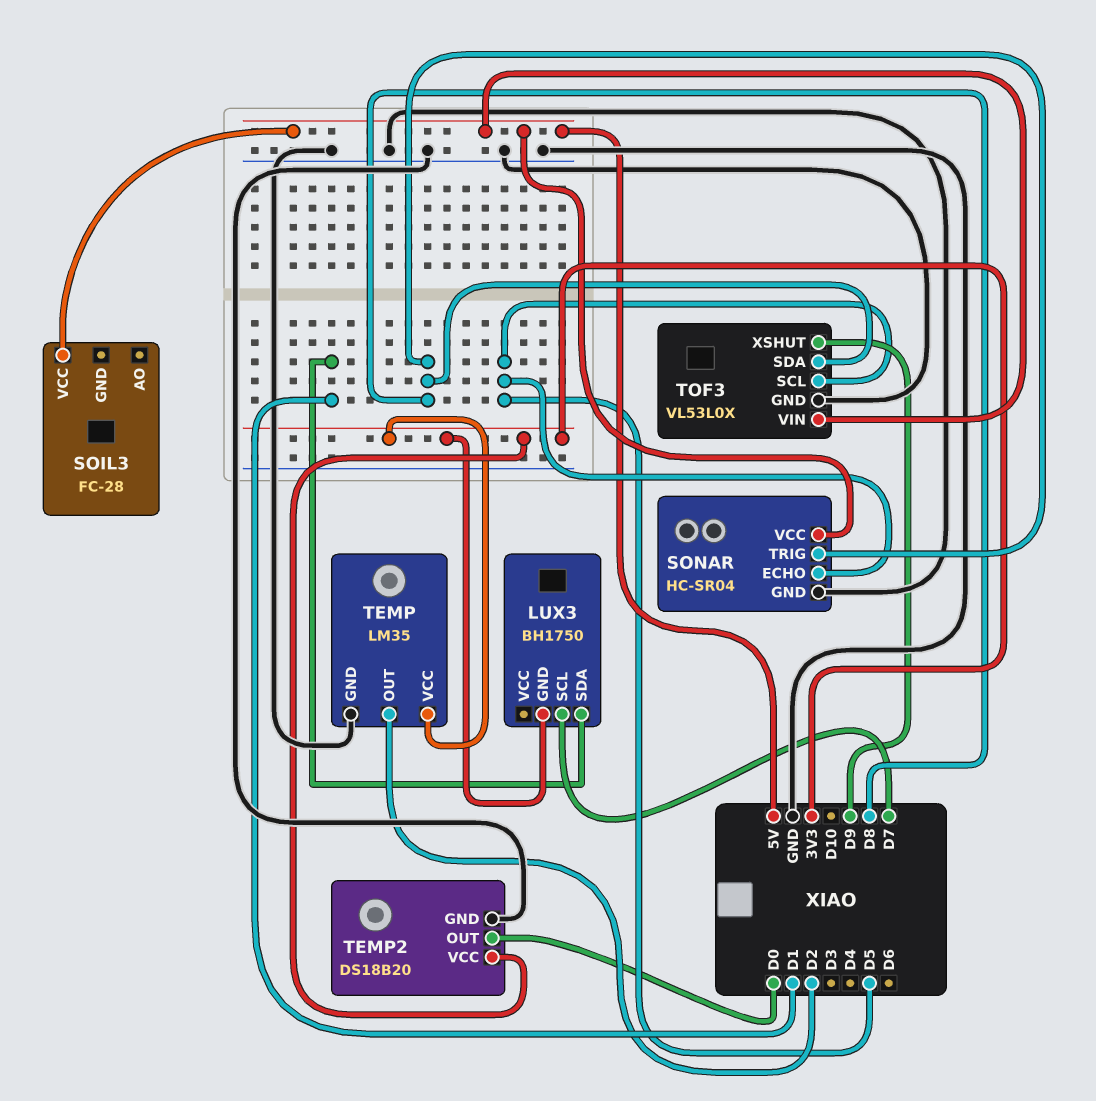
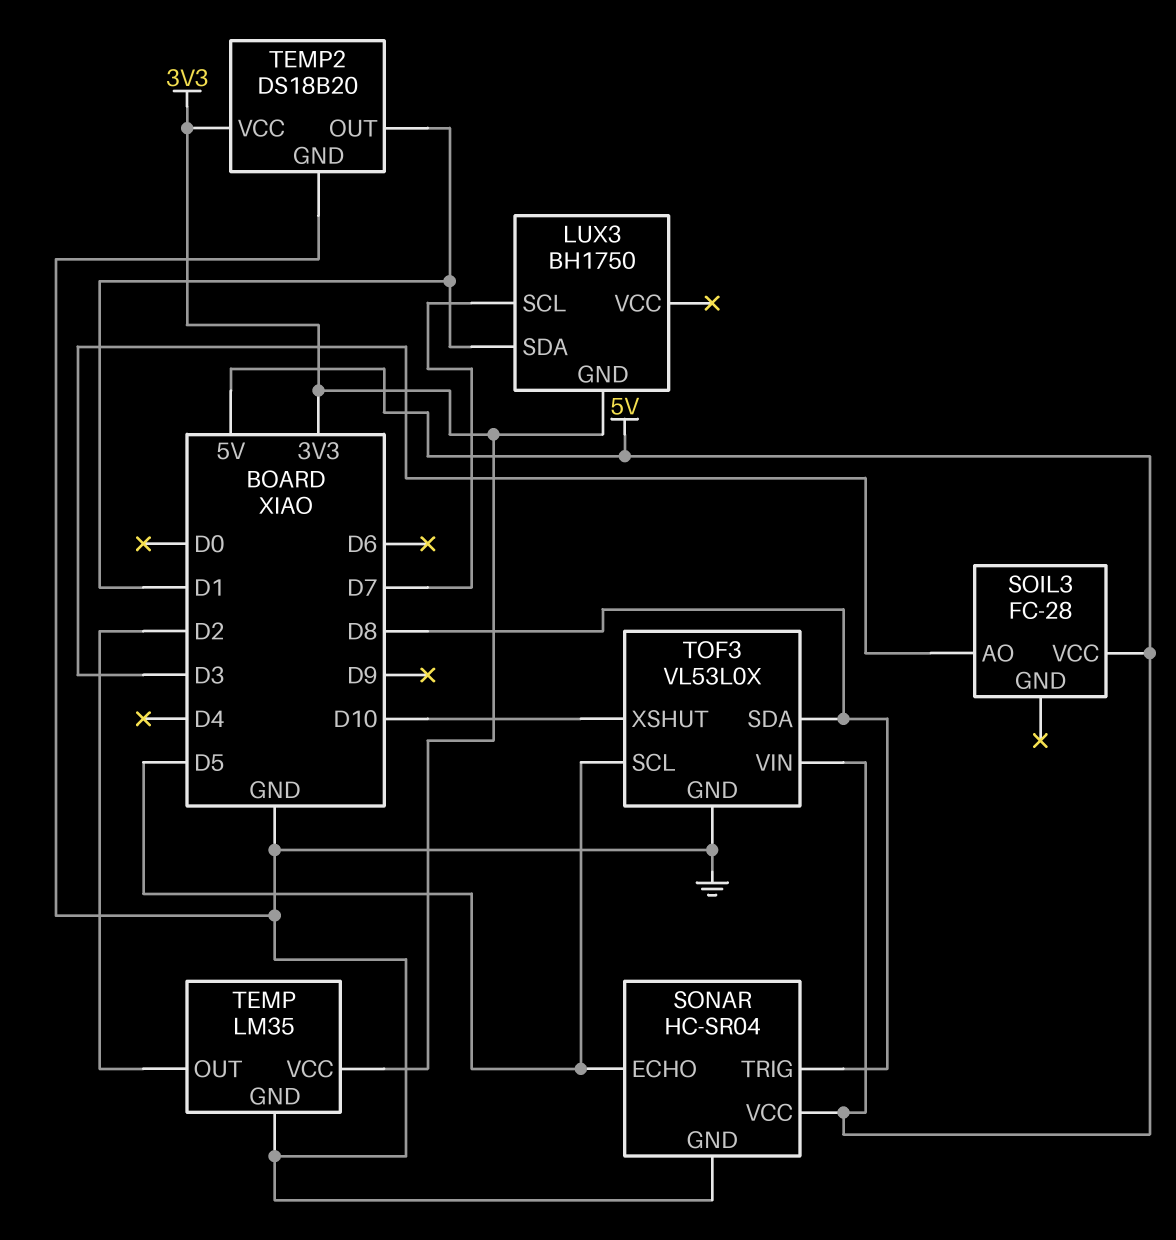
SOIL3 pin AO: none -> D3
TEMP2 pin OUT: D0 -> D1
TOF3 pin XSHUT: D9 -> D10

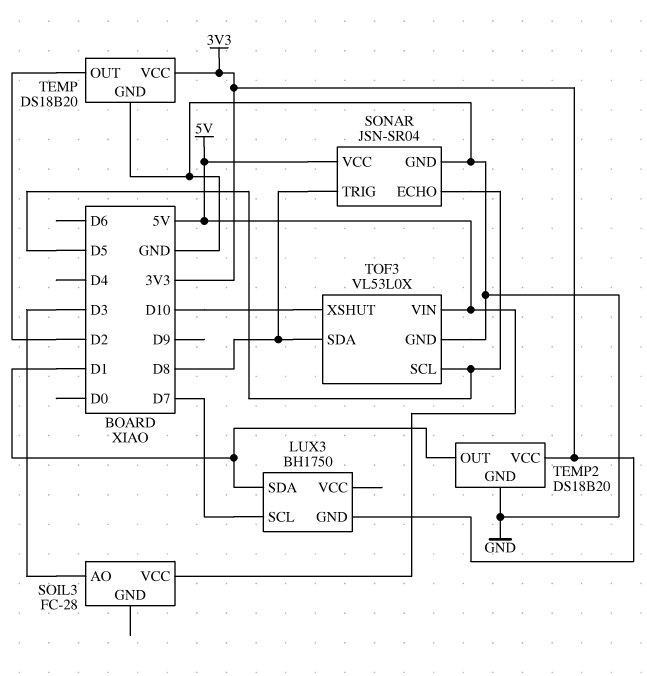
SONAR: HC-SR04 -> JSN-SR04
TEMP: LM35 -> DS18B20

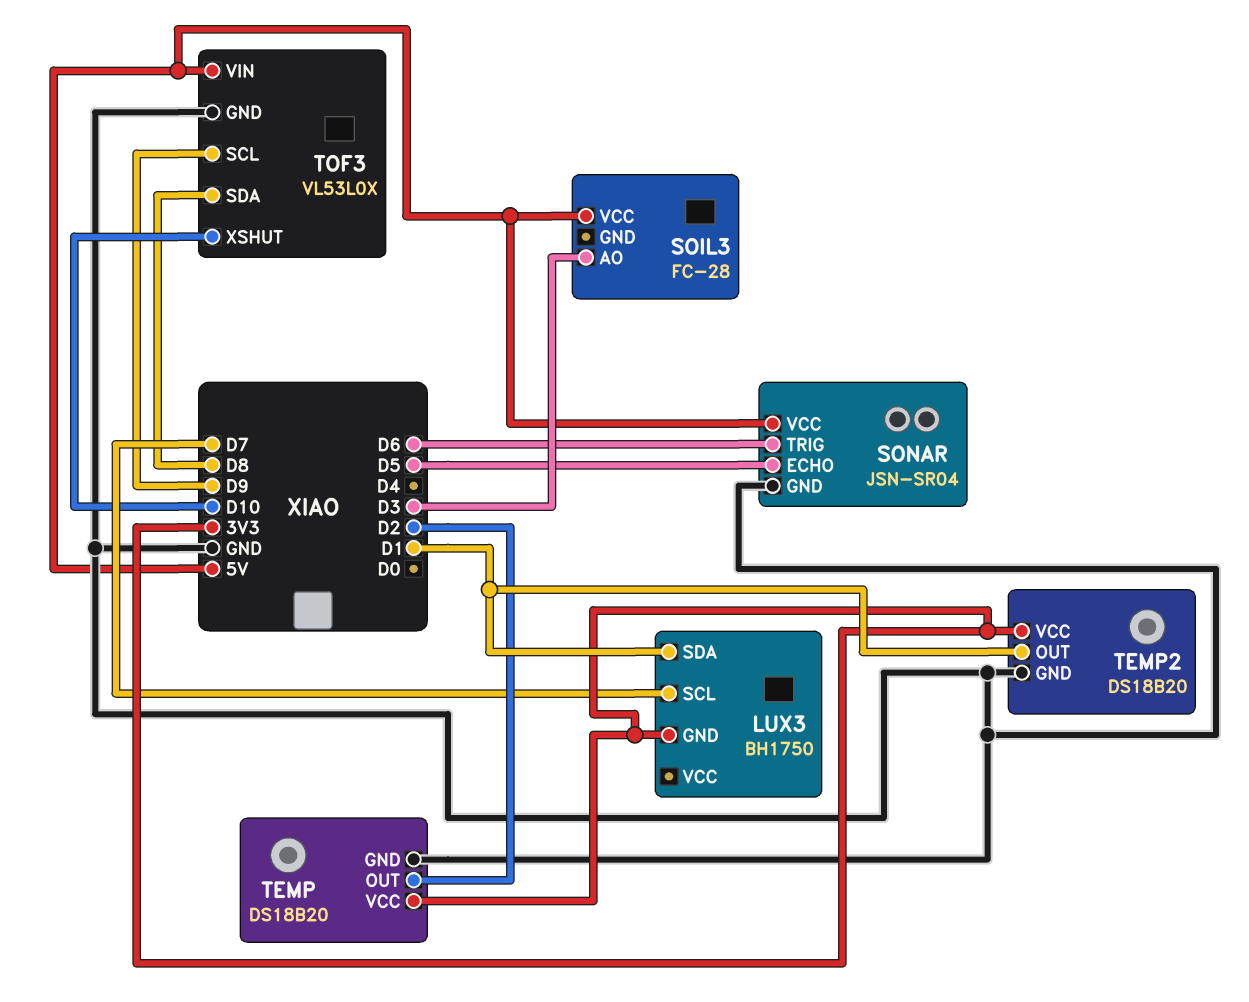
SONAR pin TRIG: D8 -> D6
TOF3 pin SCL: D5 -> D9

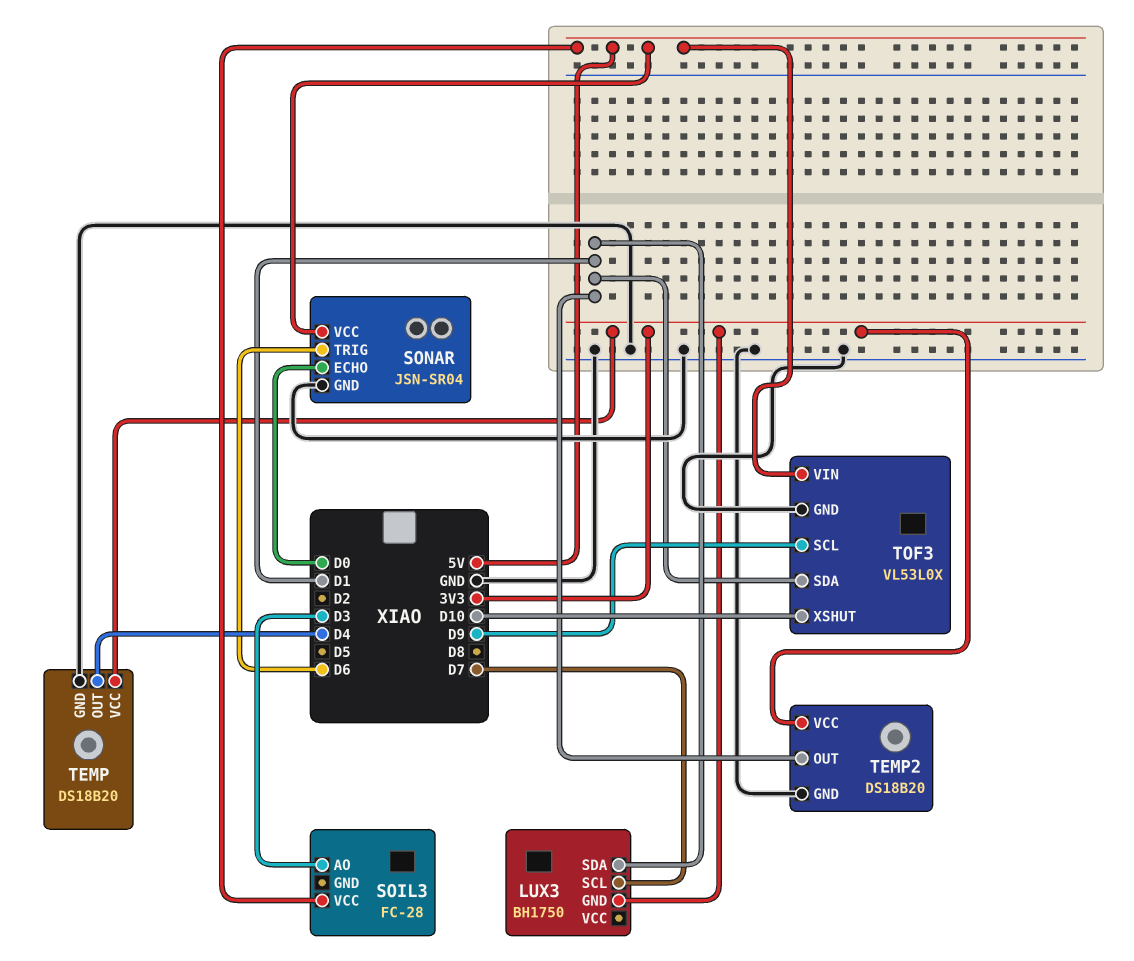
SONAR pin ECHO: D5 -> D0
TEMP pin OUT: D2 -> D4
TOF3 pin SDA: D8 -> D1

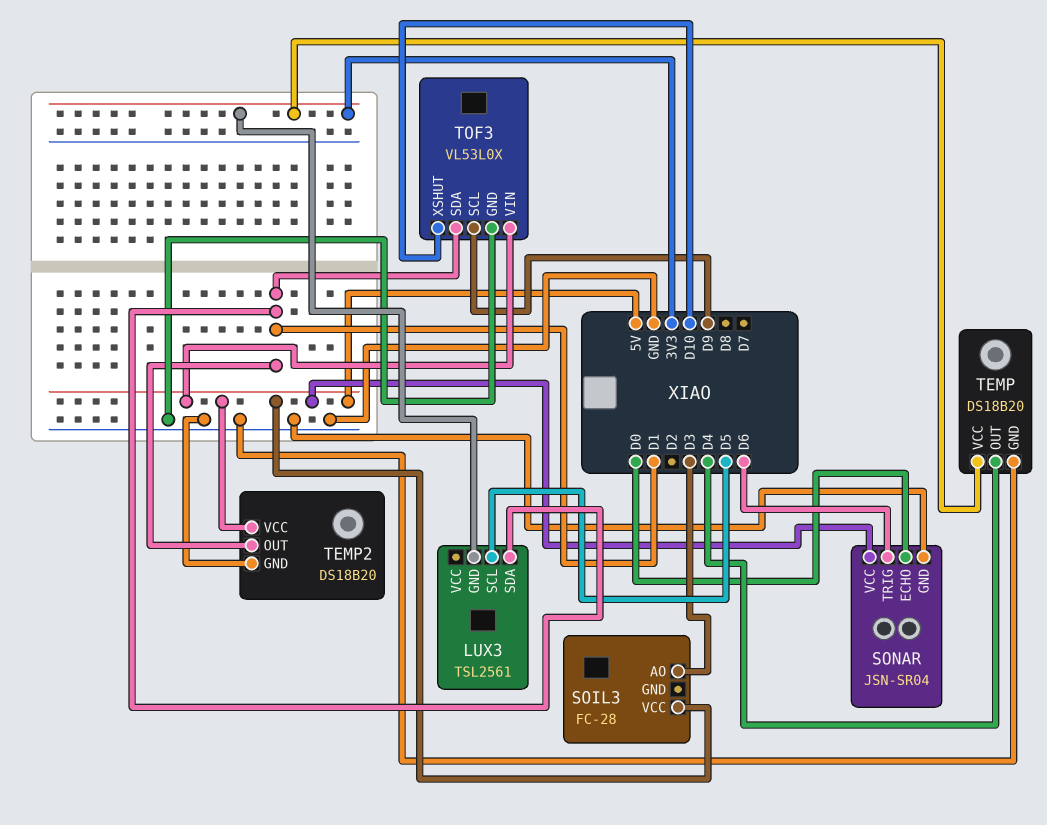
LUX3: BH1750 -> TSL2561
LUX3 pin SCL: D7 -> D5
TEMP2 pin VCC: 3V3 -> 5V

